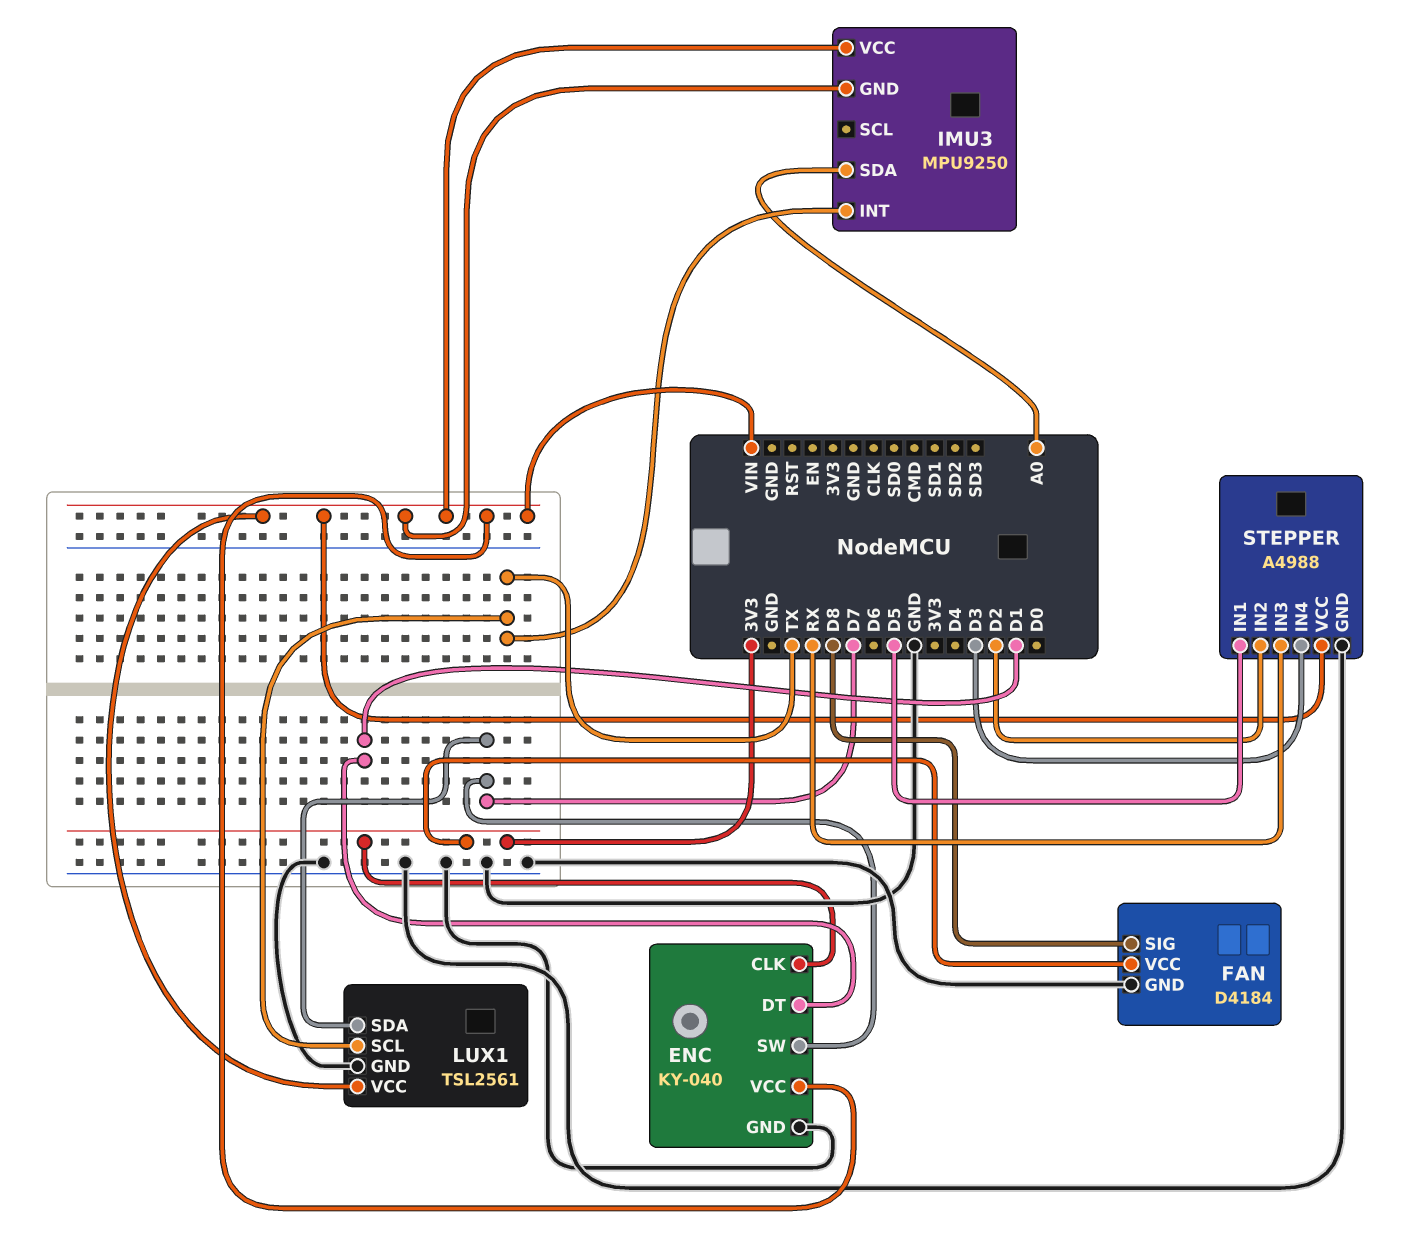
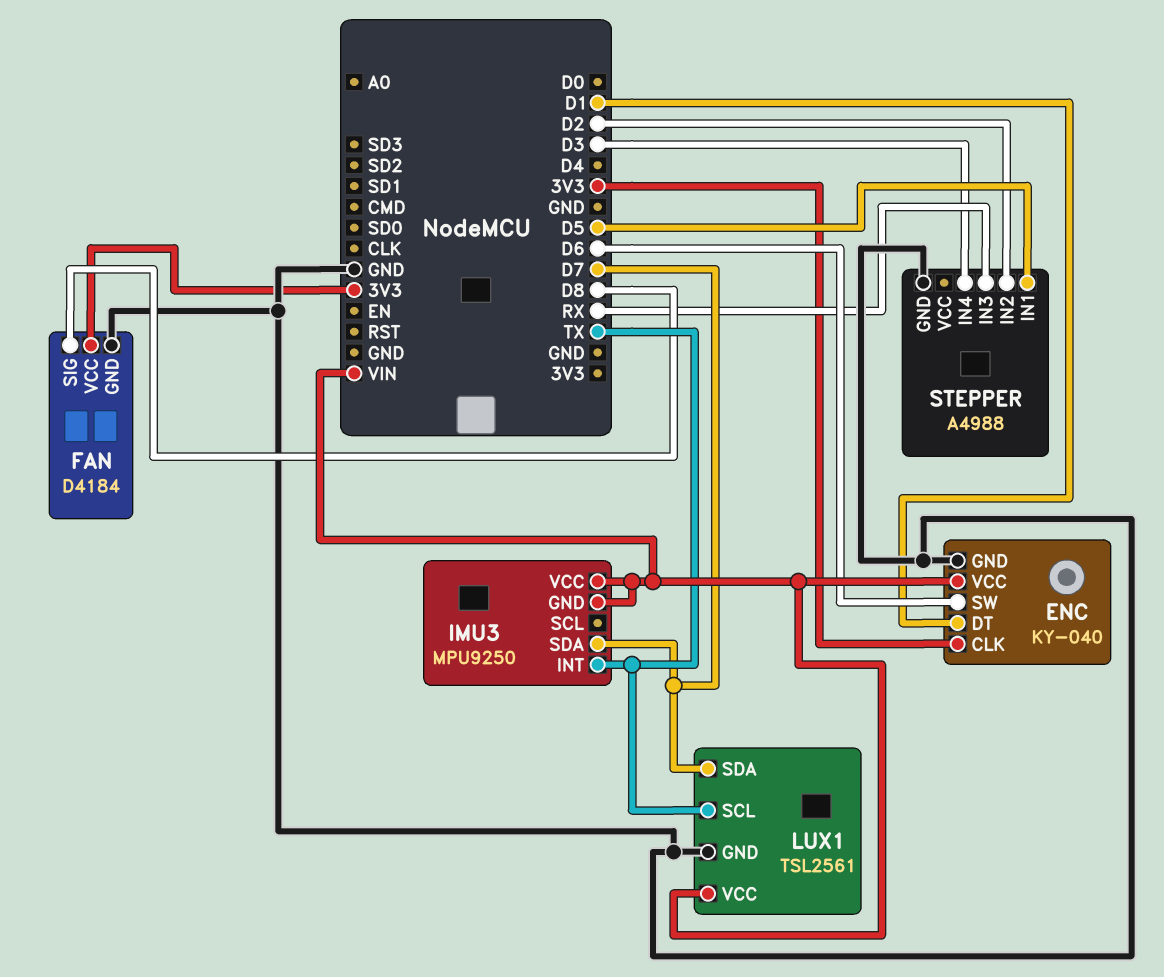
ENC pin SW: D7 -> D6
IMU3 pin SDA: A0 -> D7
STEPPER pin VCC: VIN -> none

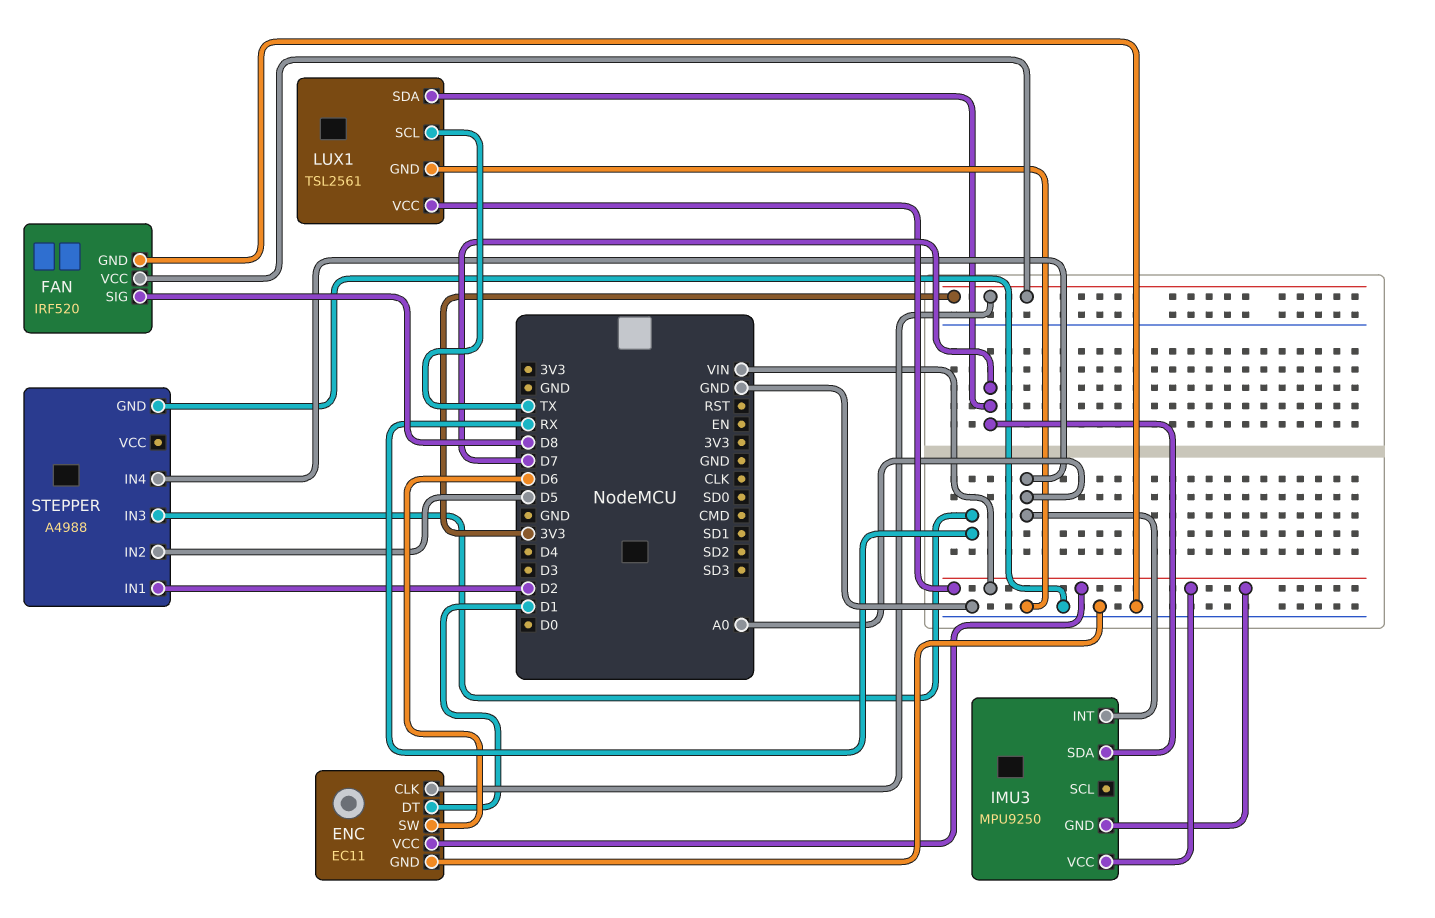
ENC: KY-040 -> EC11
FAN: D4184 -> IRF520
IMU3 pin INT: TX -> A0
STEPPER pin IN1: D5 -> D2
STEPPER pin IN2: D2 -> D5
STEPPER pin IN4: D3 -> A0

